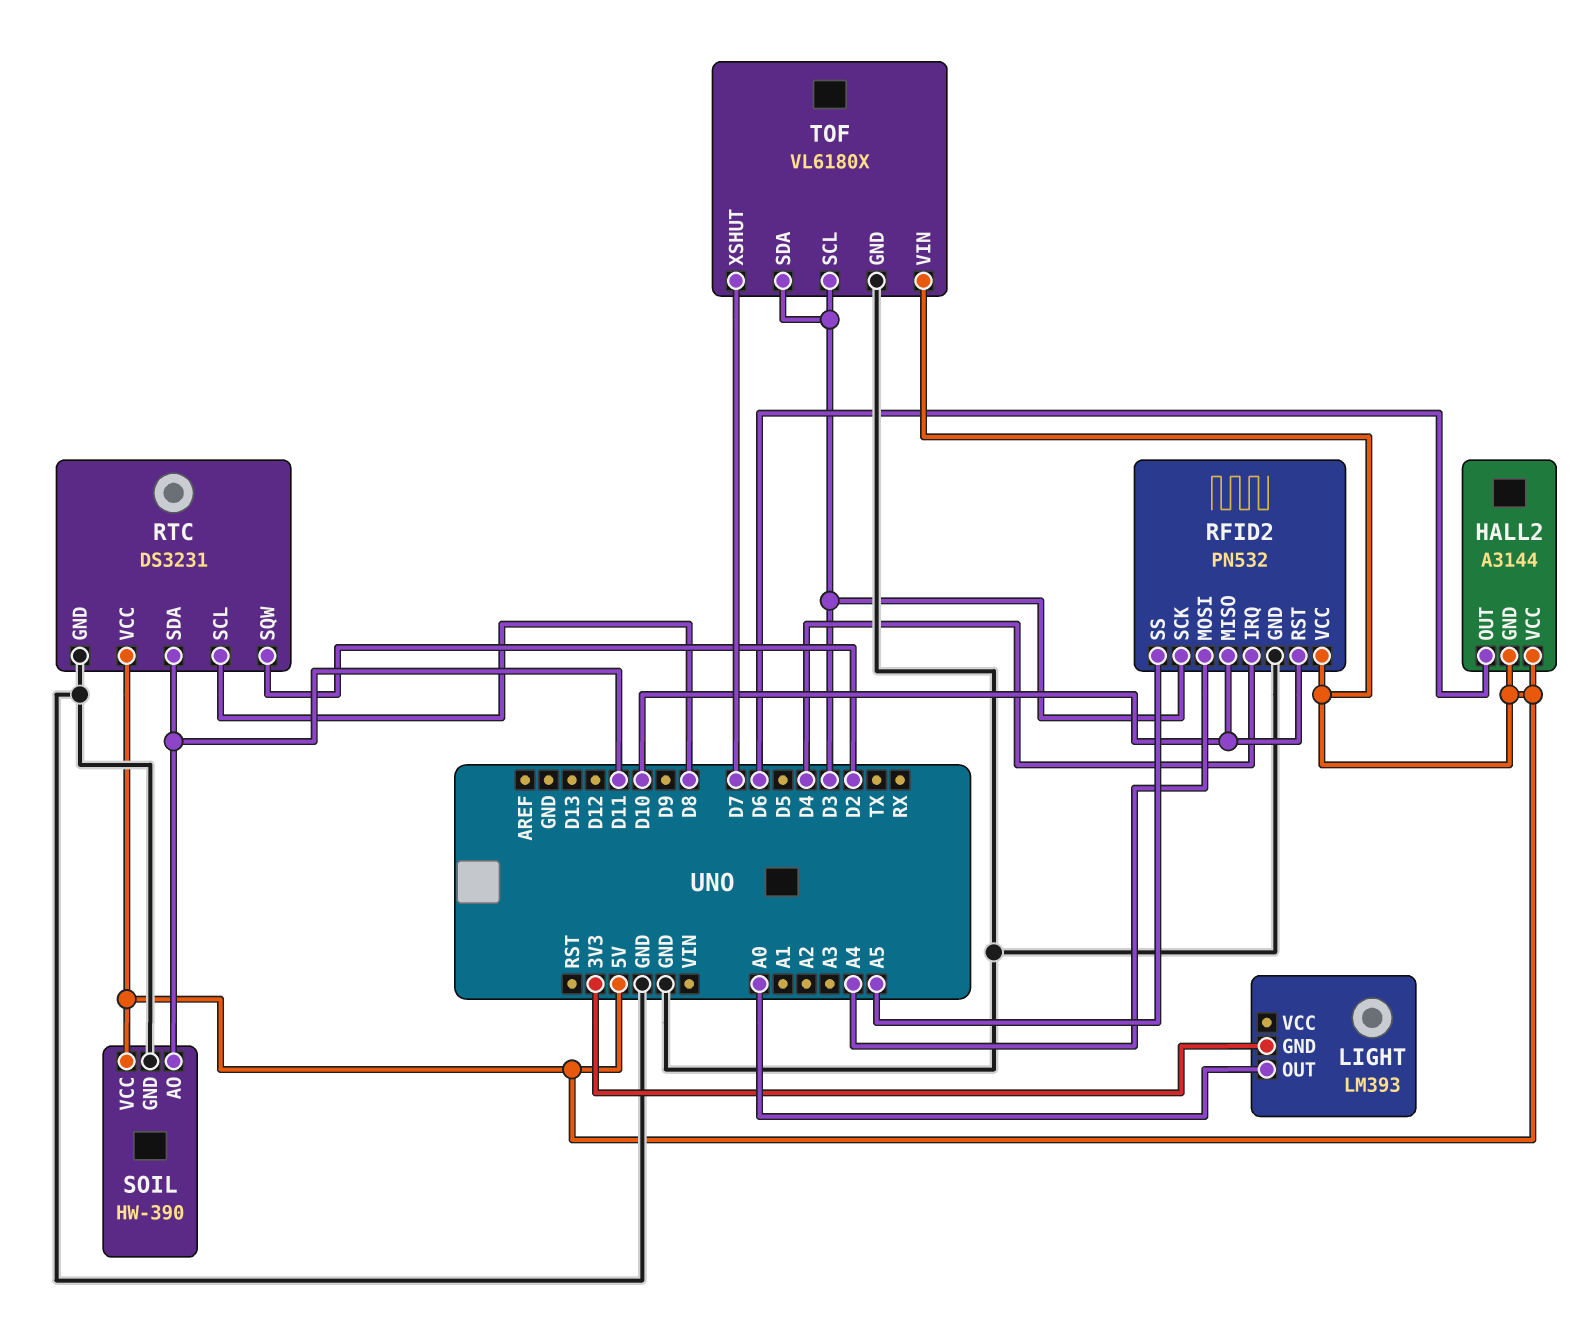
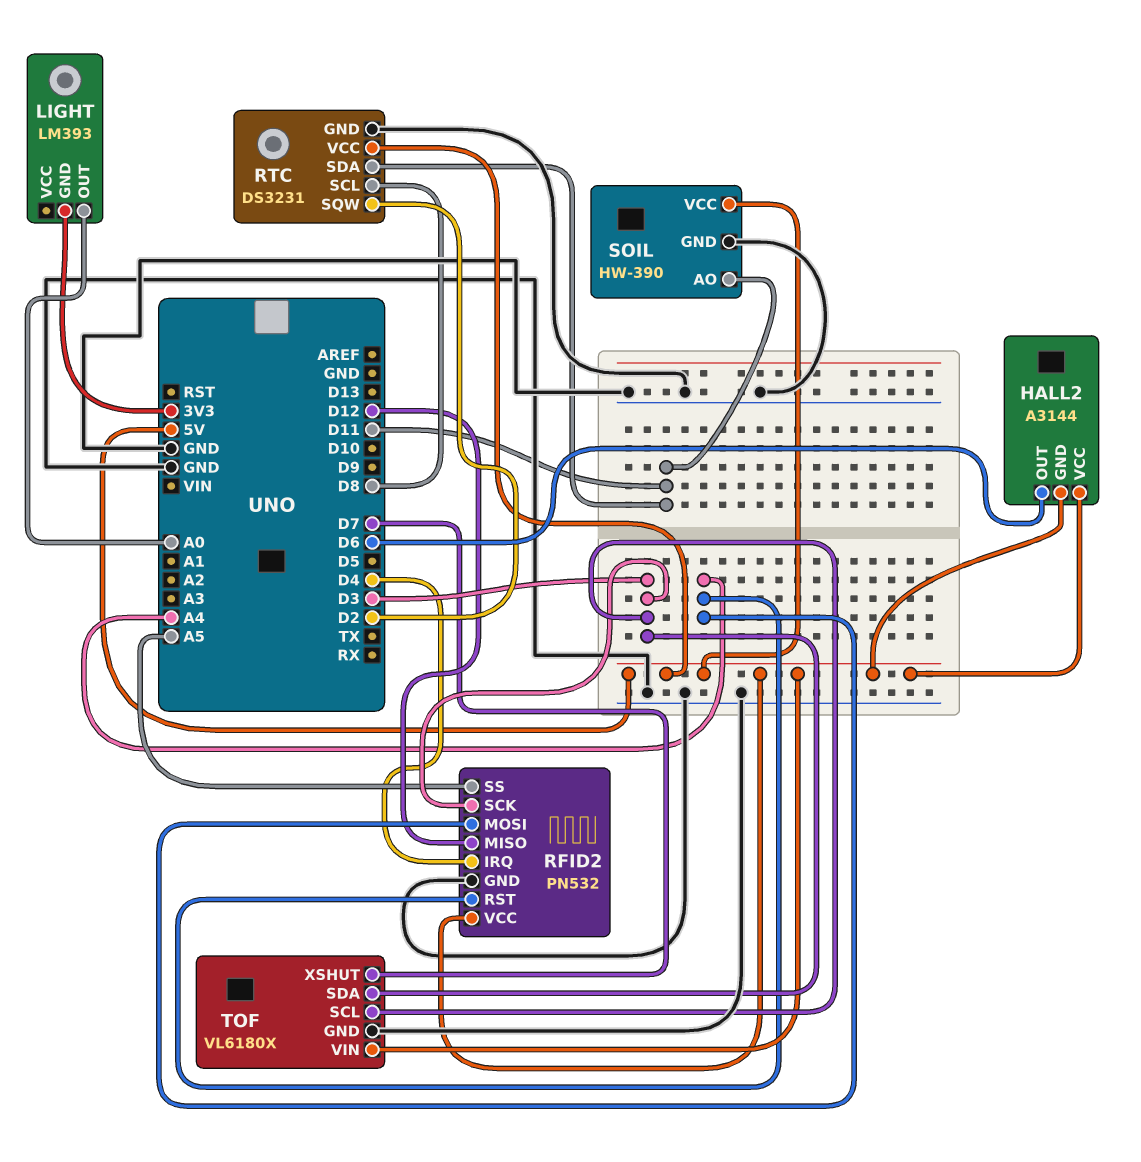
RFID2 pin MISO: D10 -> D12
RFID2 pin RST: D10 -> A4

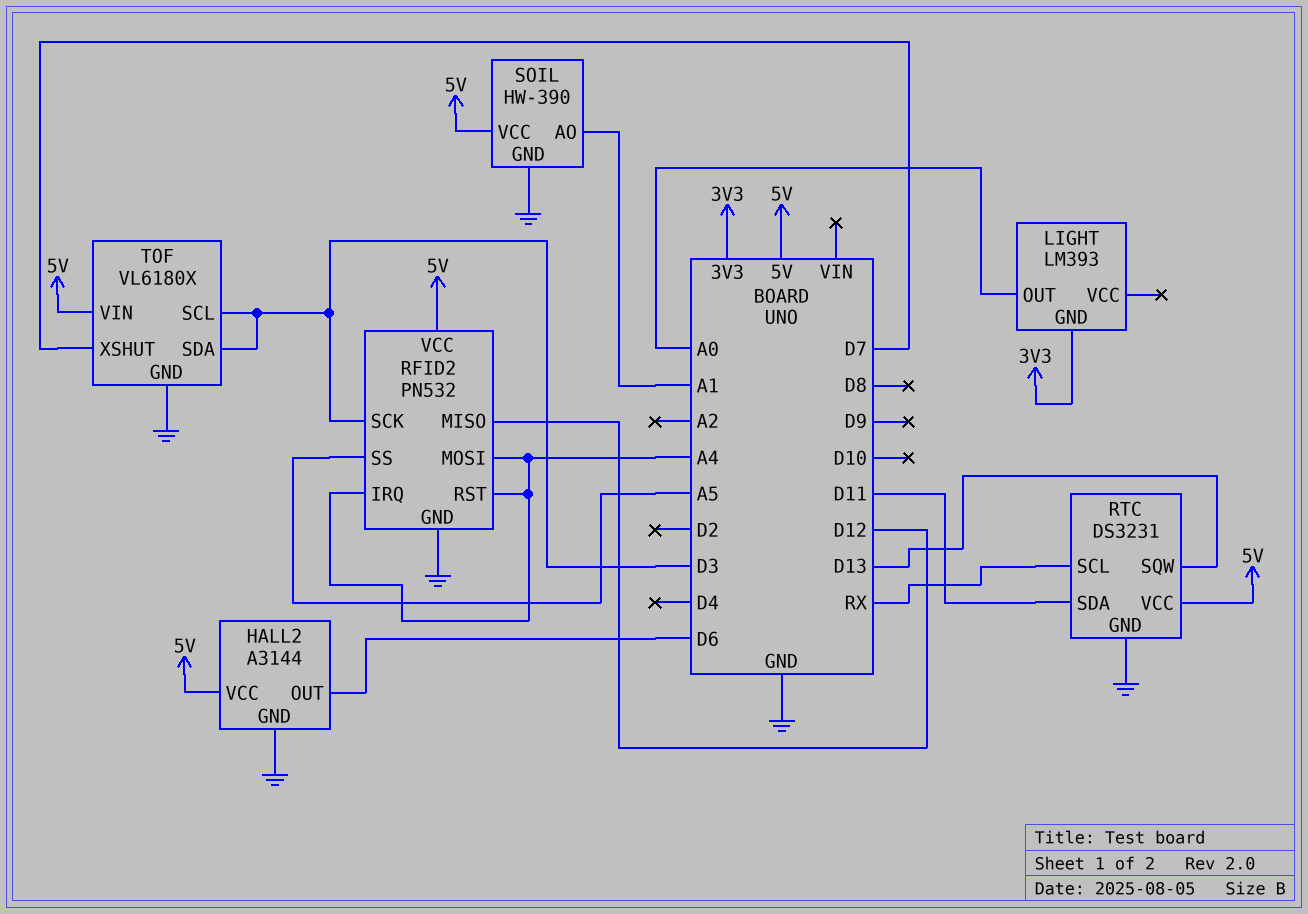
HALL2 pin GND: 5V -> GND
RFID2 pin IRQ: D4 -> A4
RTC pin SCL: D8 -> RX
RTC pin SQW: D2 -> D13
SOIL pin AO: D11 -> A1

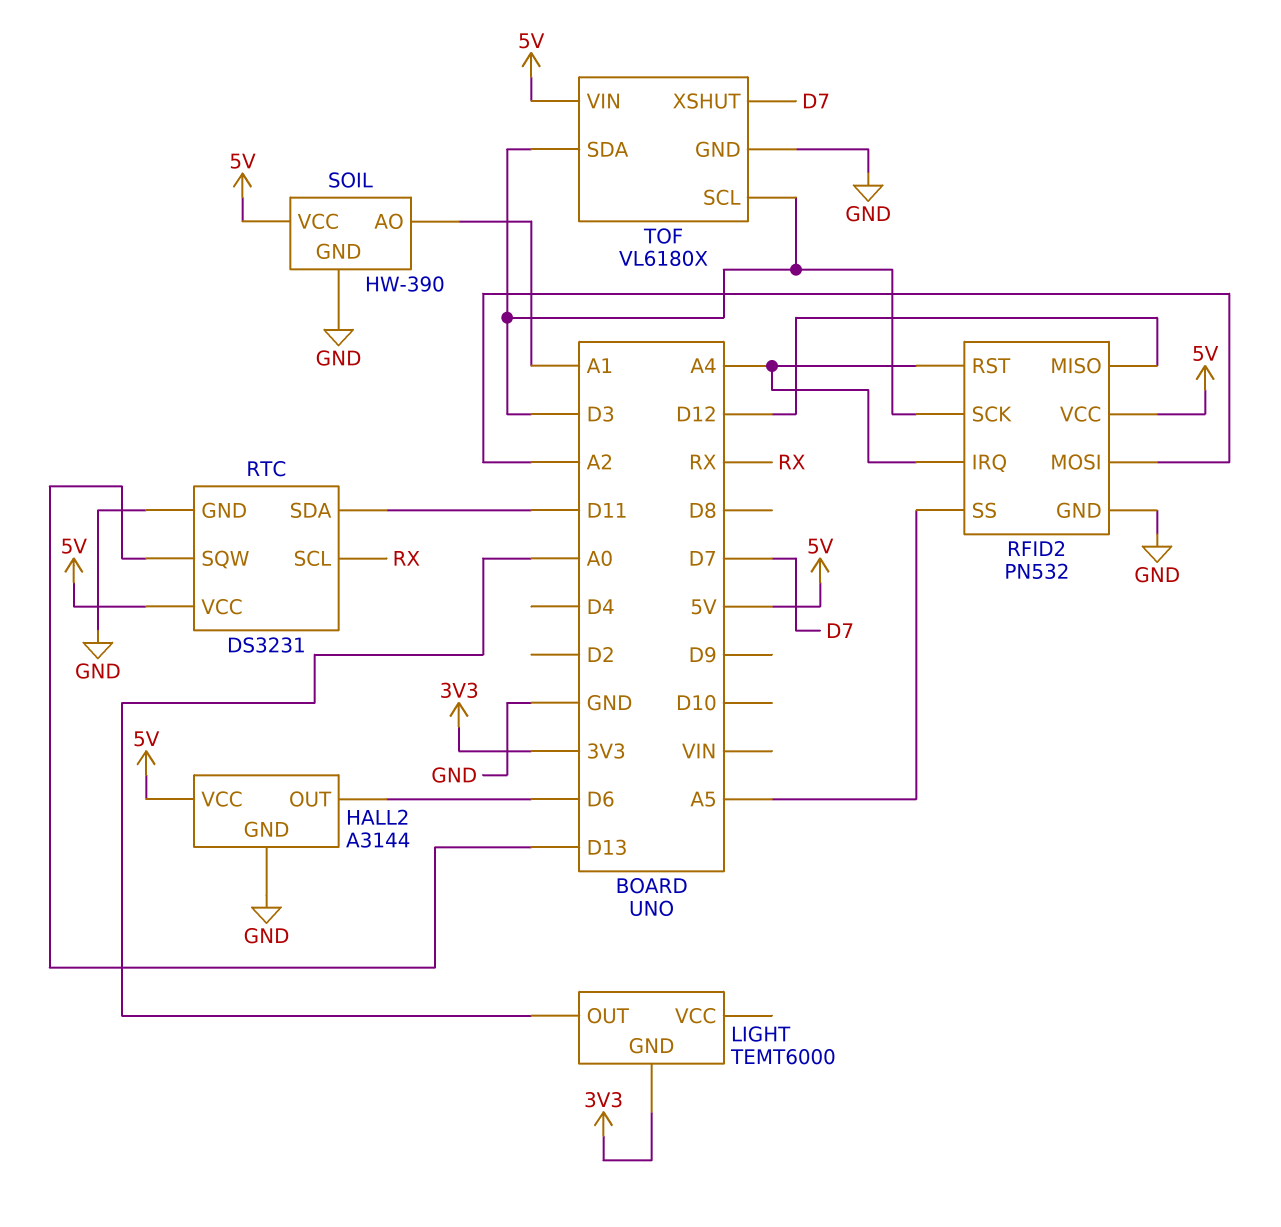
LIGHT: LM393 -> TEMT6000
RFID2 pin MOSI: A4 -> A2

